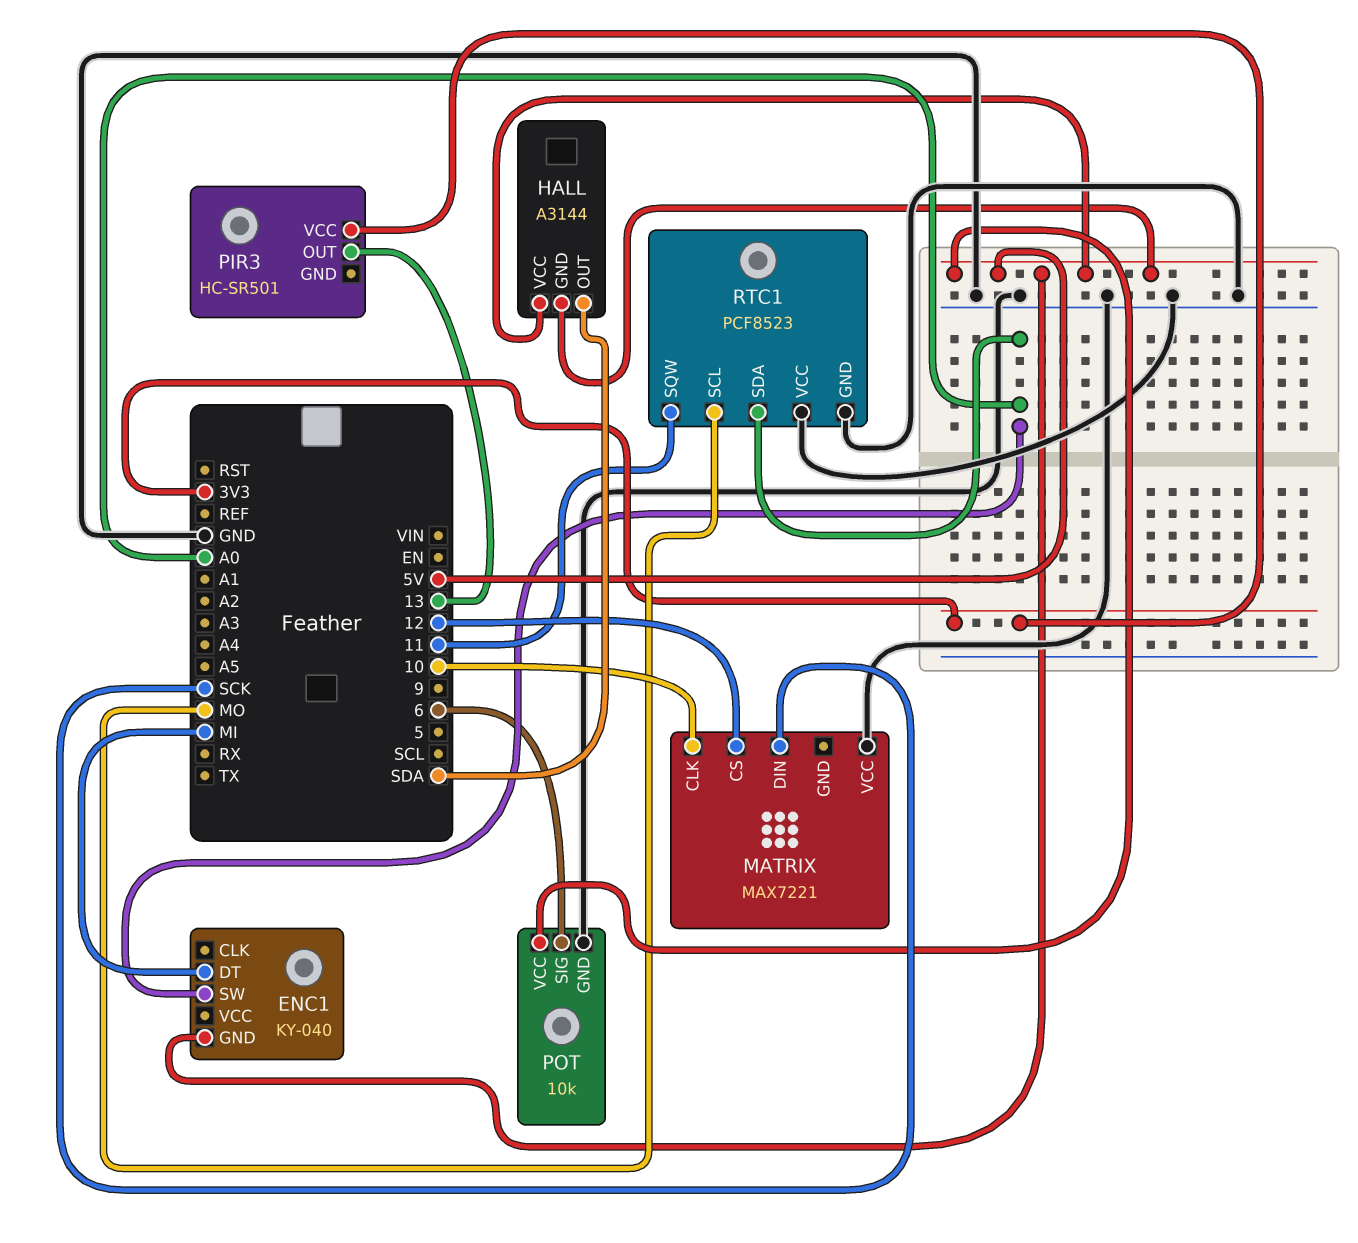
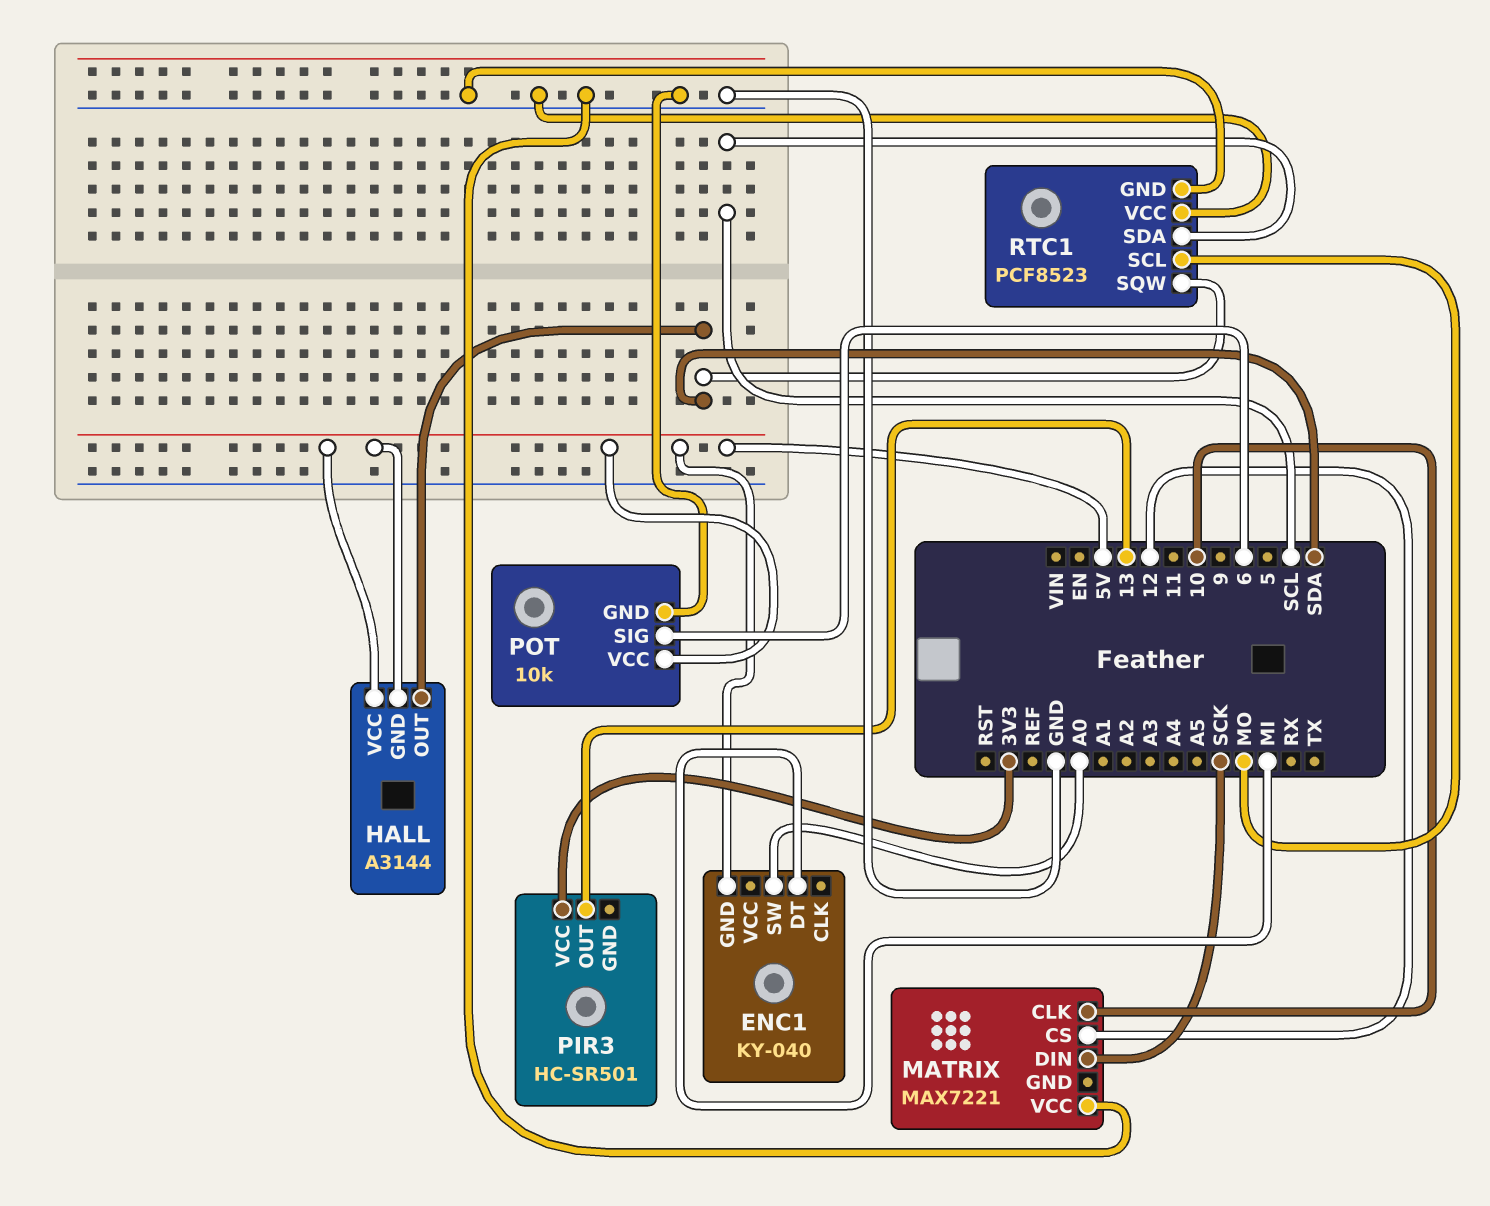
RTC1 pin SDA: A0 -> SCL
RTC1 pin SQW: 11 -> SDA

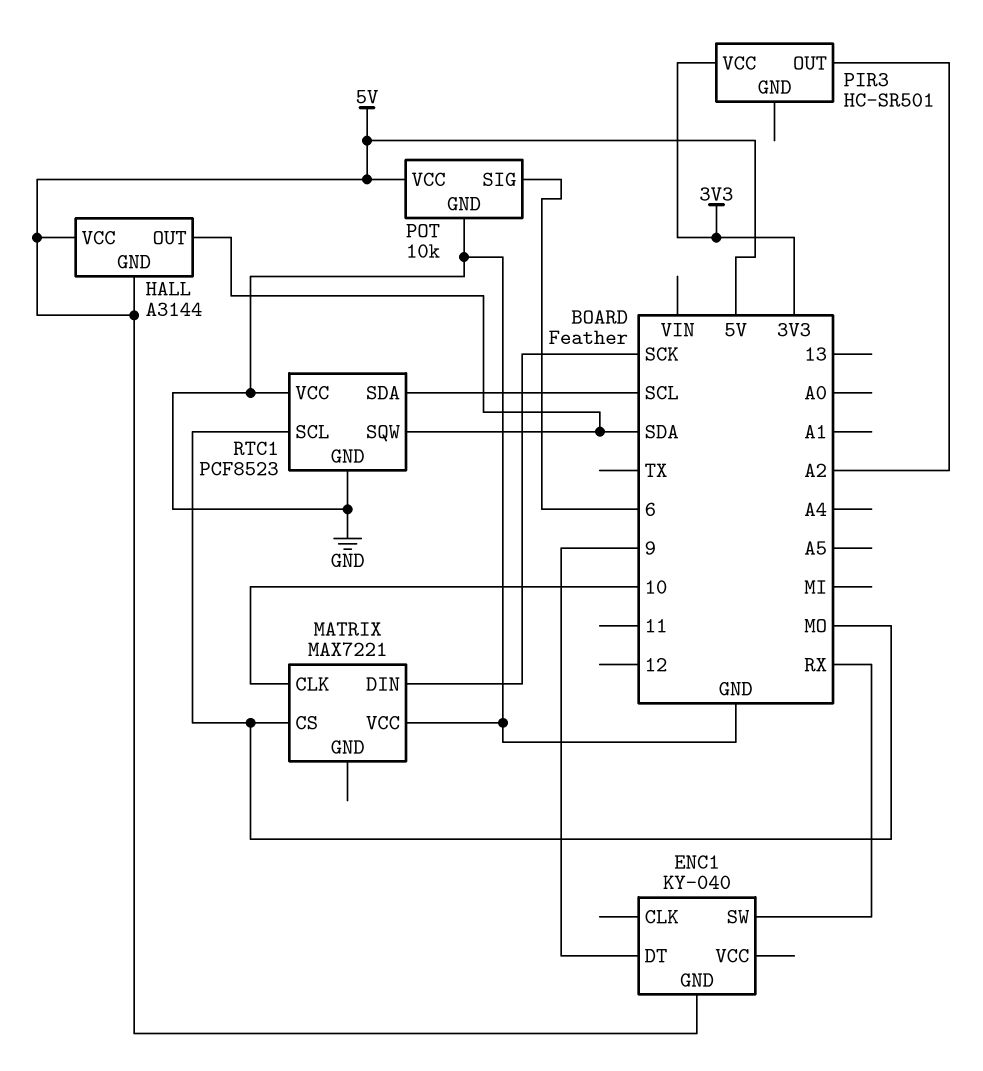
ENC1 pin DT: MI -> 9
ENC1 pin SW: A0 -> RX
MATRIX pin CS: 12 -> MO
PIR3 pin OUT: 13 -> A2

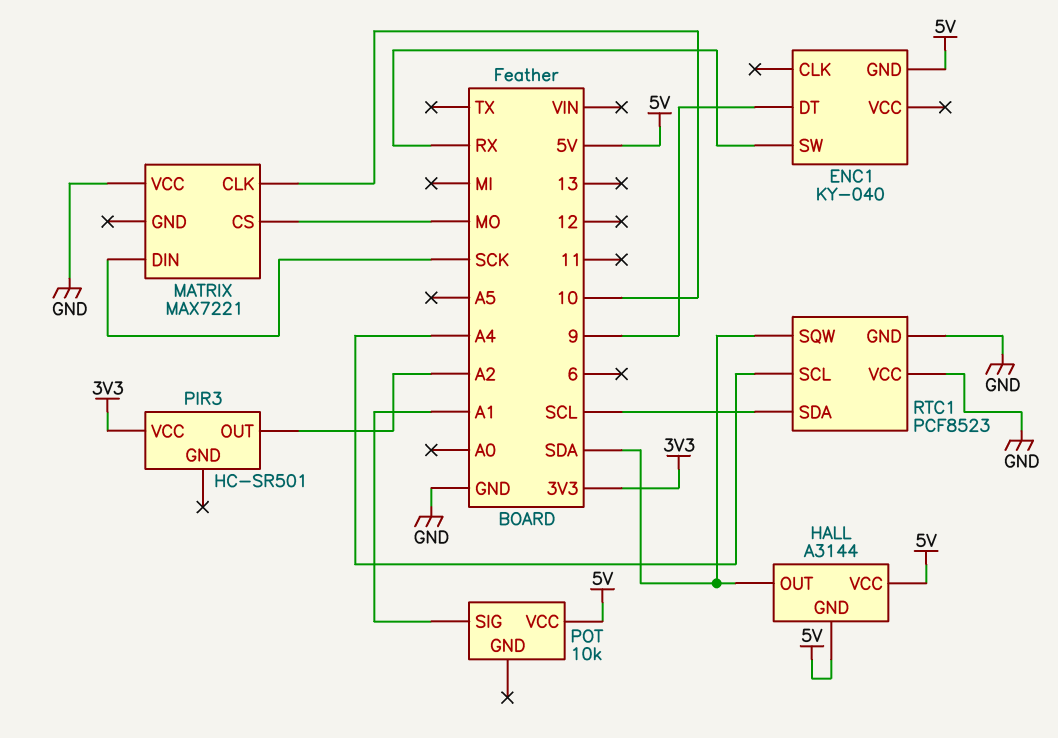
POT pin GND: GND -> none
POT pin SIG: 6 -> A1
RTC1 pin SCL: MO -> A4

